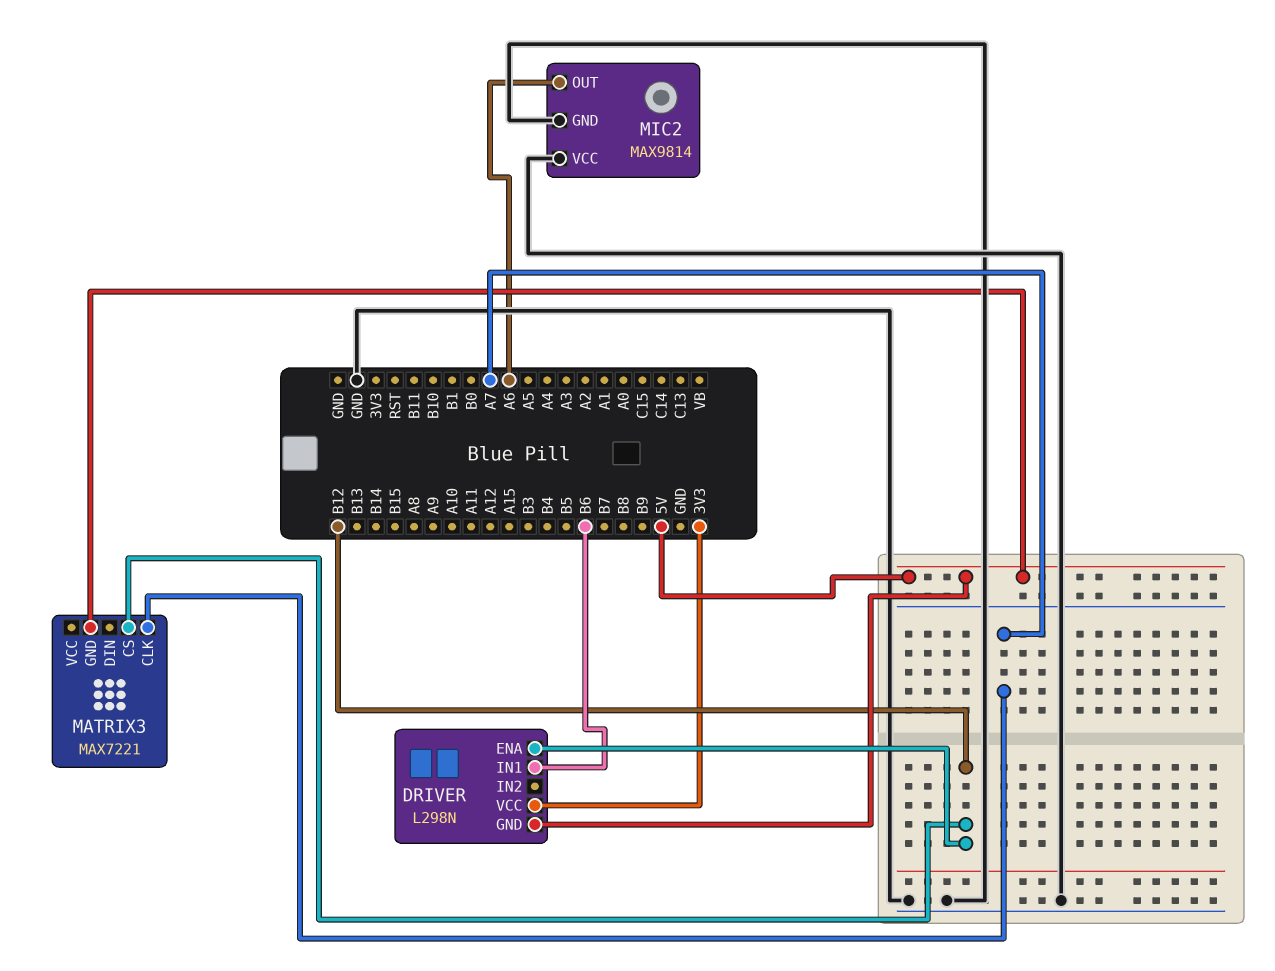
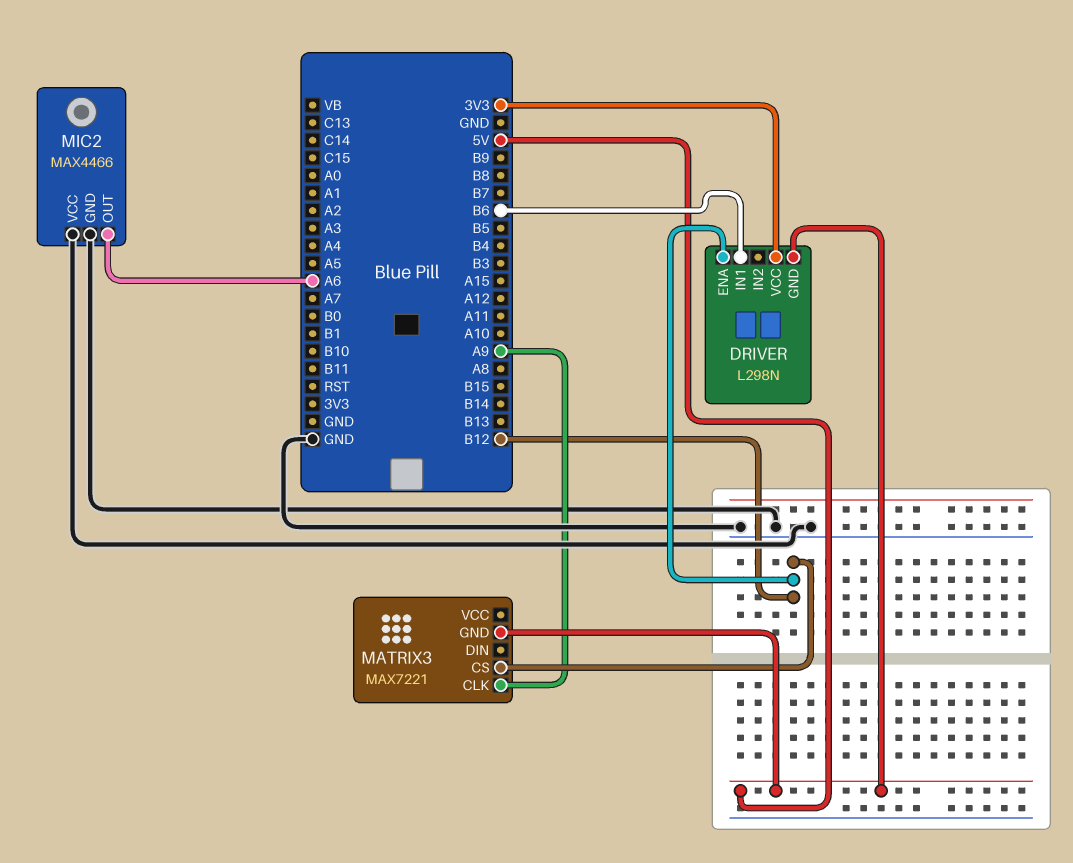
MATRIX3 pin CLK: A7 -> A9
MIC2: MAX9814 -> MAX4466

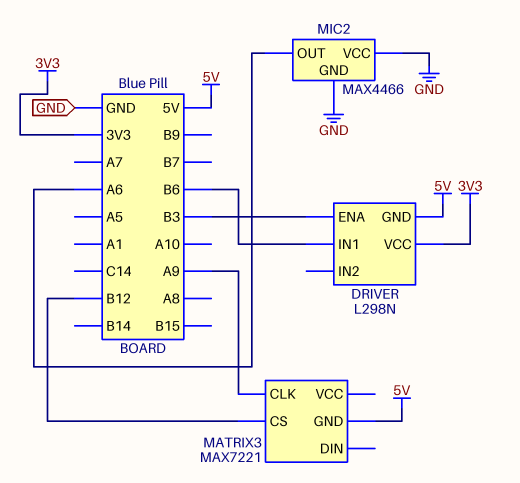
DRIVER pin ENA: B12 -> B3

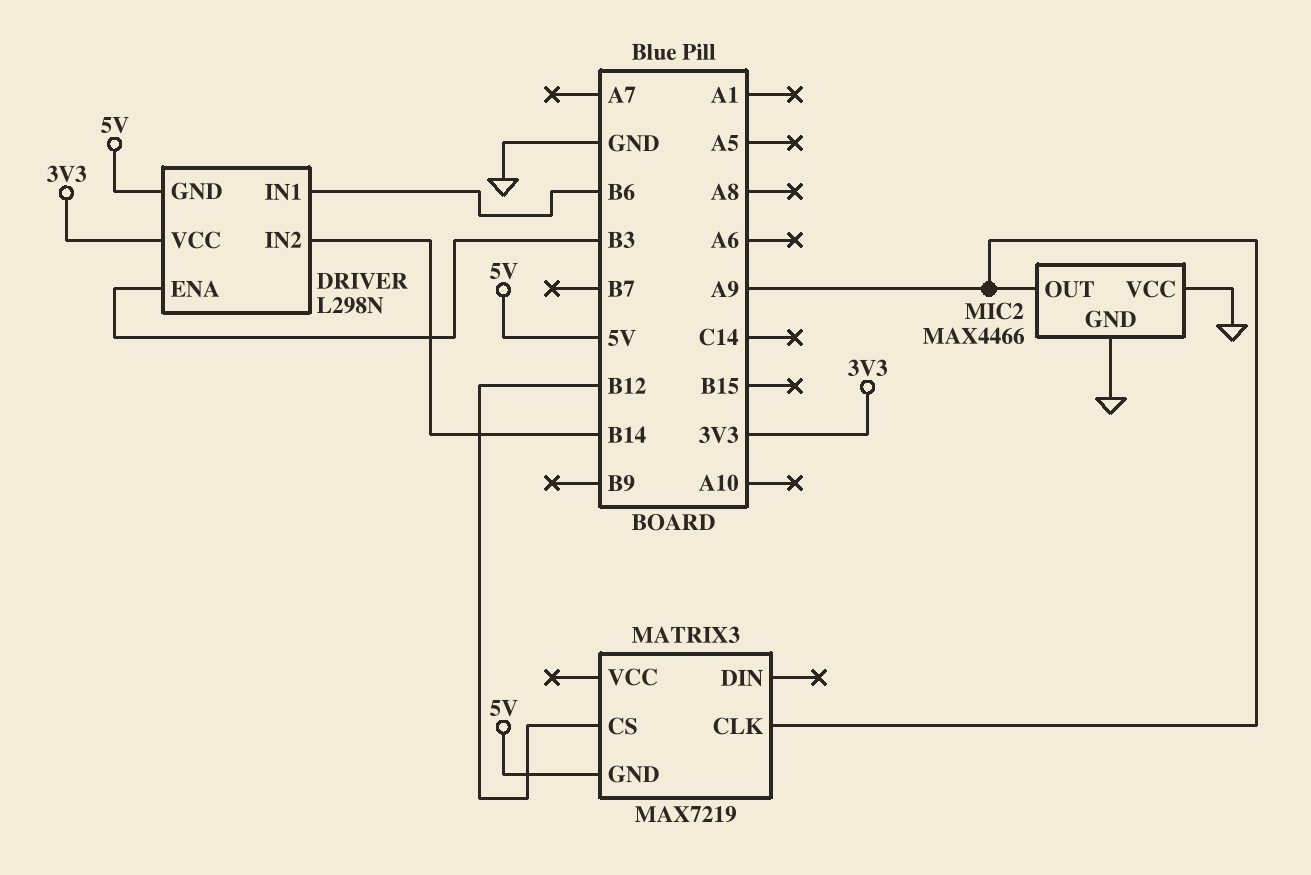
DRIVER pin IN2: none -> B14
MATRIX3: MAX7221 -> MAX7219
MIC2 pin OUT: A6 -> A9

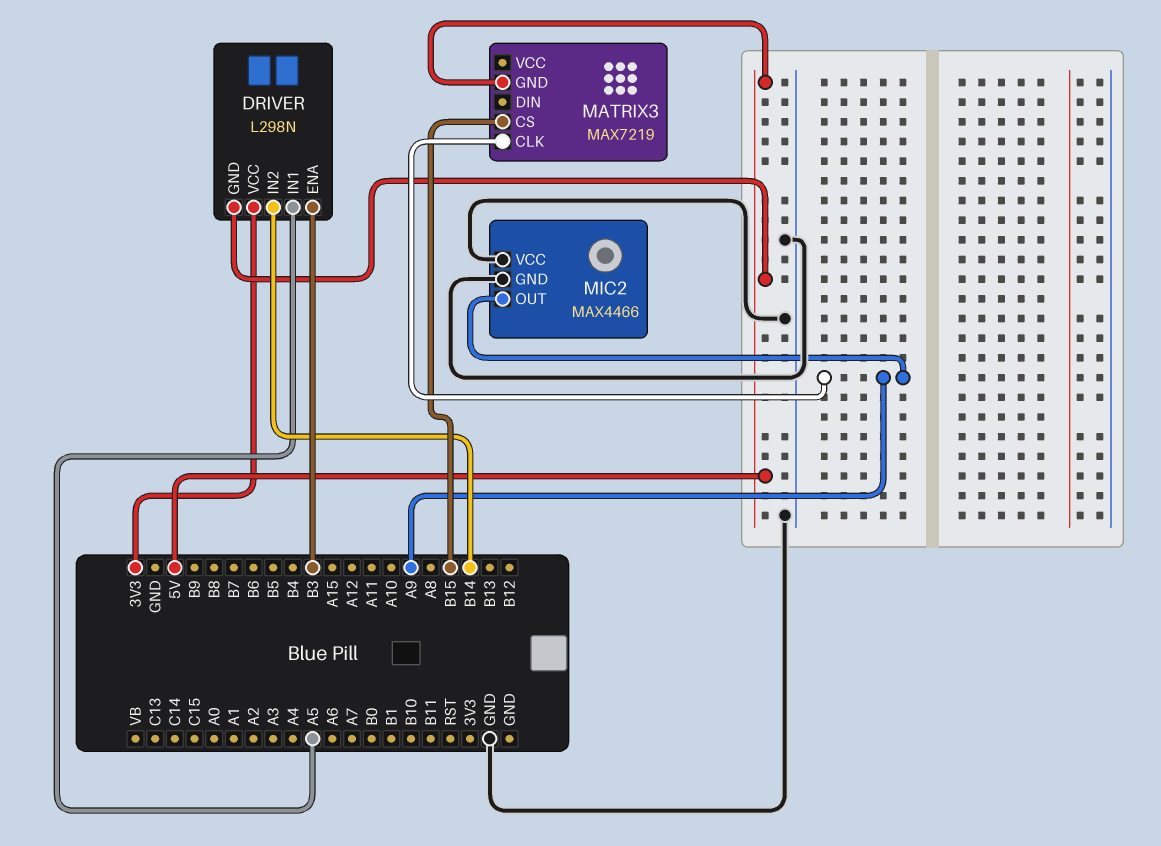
DRIVER pin IN1: B6 -> A5
MATRIX3 pin CS: B12 -> B15

